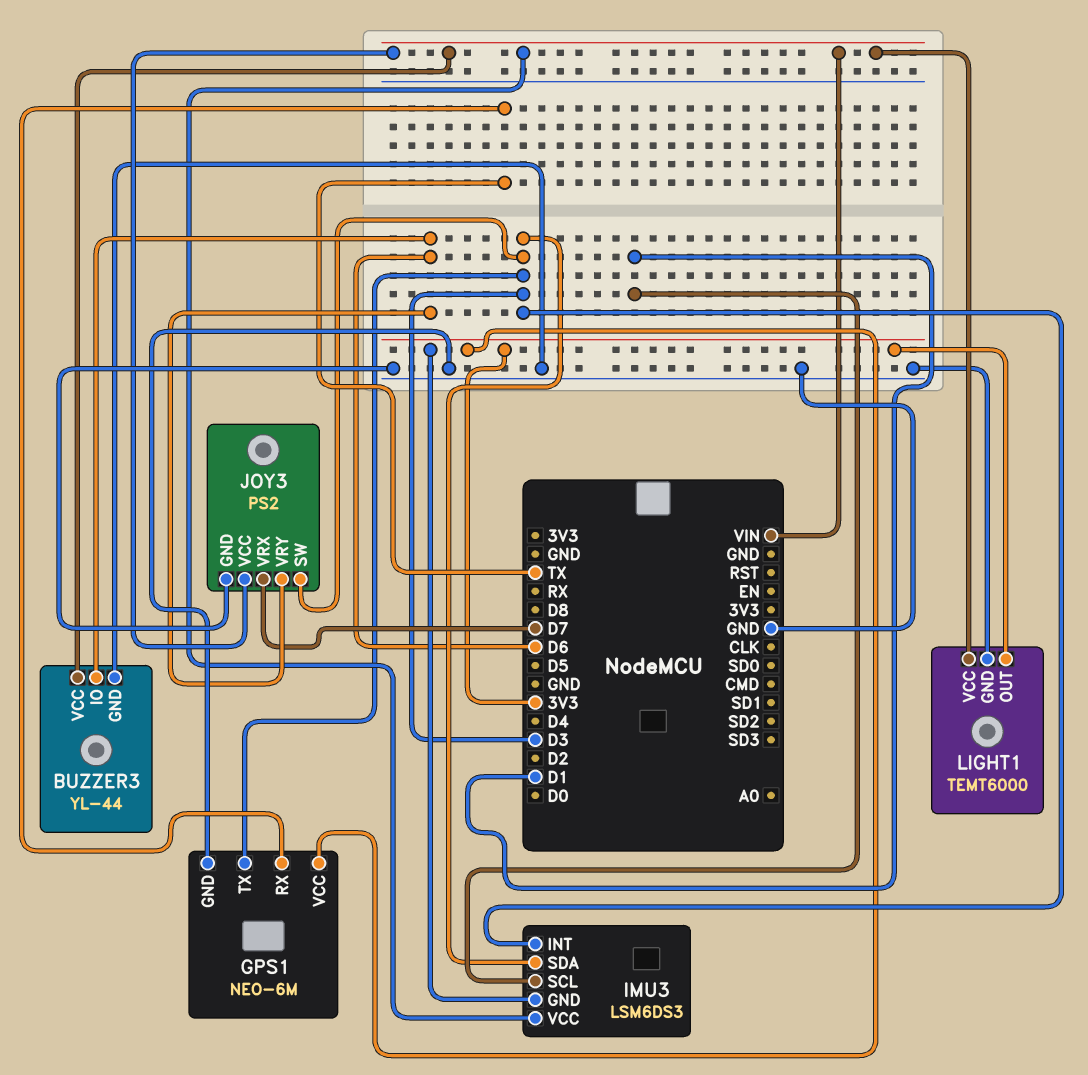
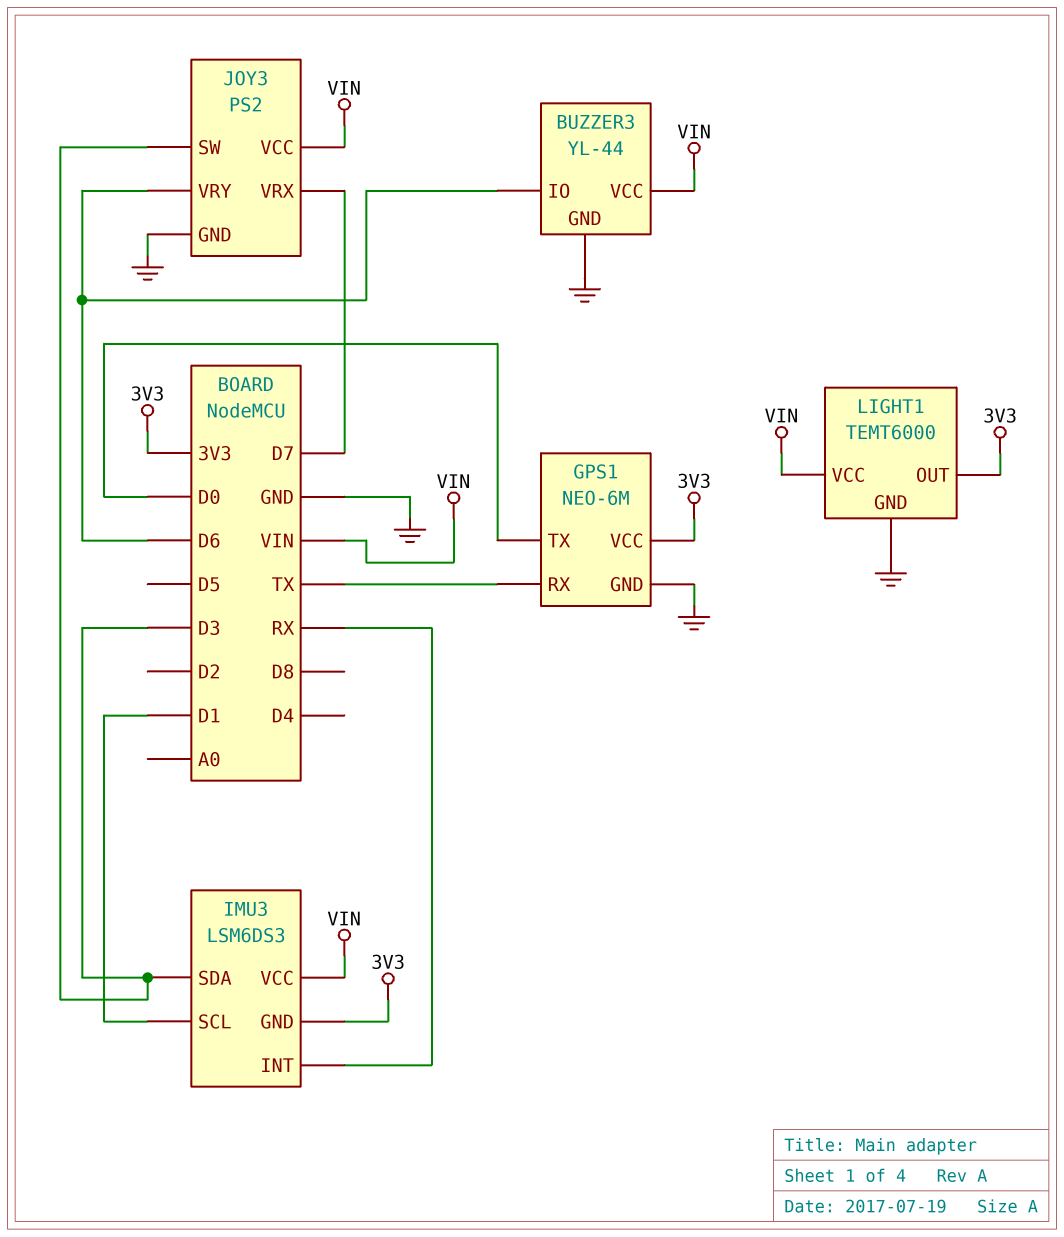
GPS1 pin TX: D3 -> D0
IMU3 pin INT: D3 -> RX

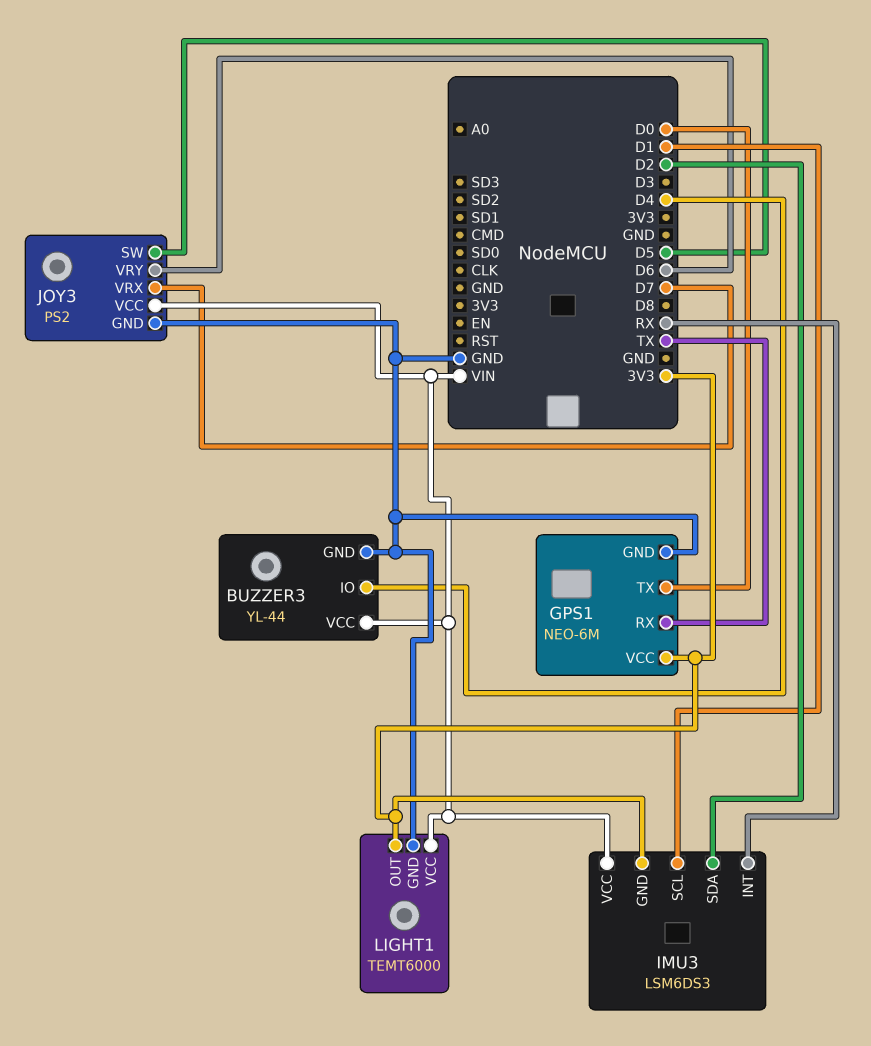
BUZZER3 pin IO: D6 -> D4
IMU3 pin SDA: D3 -> D2
JOY3 pin SW: D3 -> D5

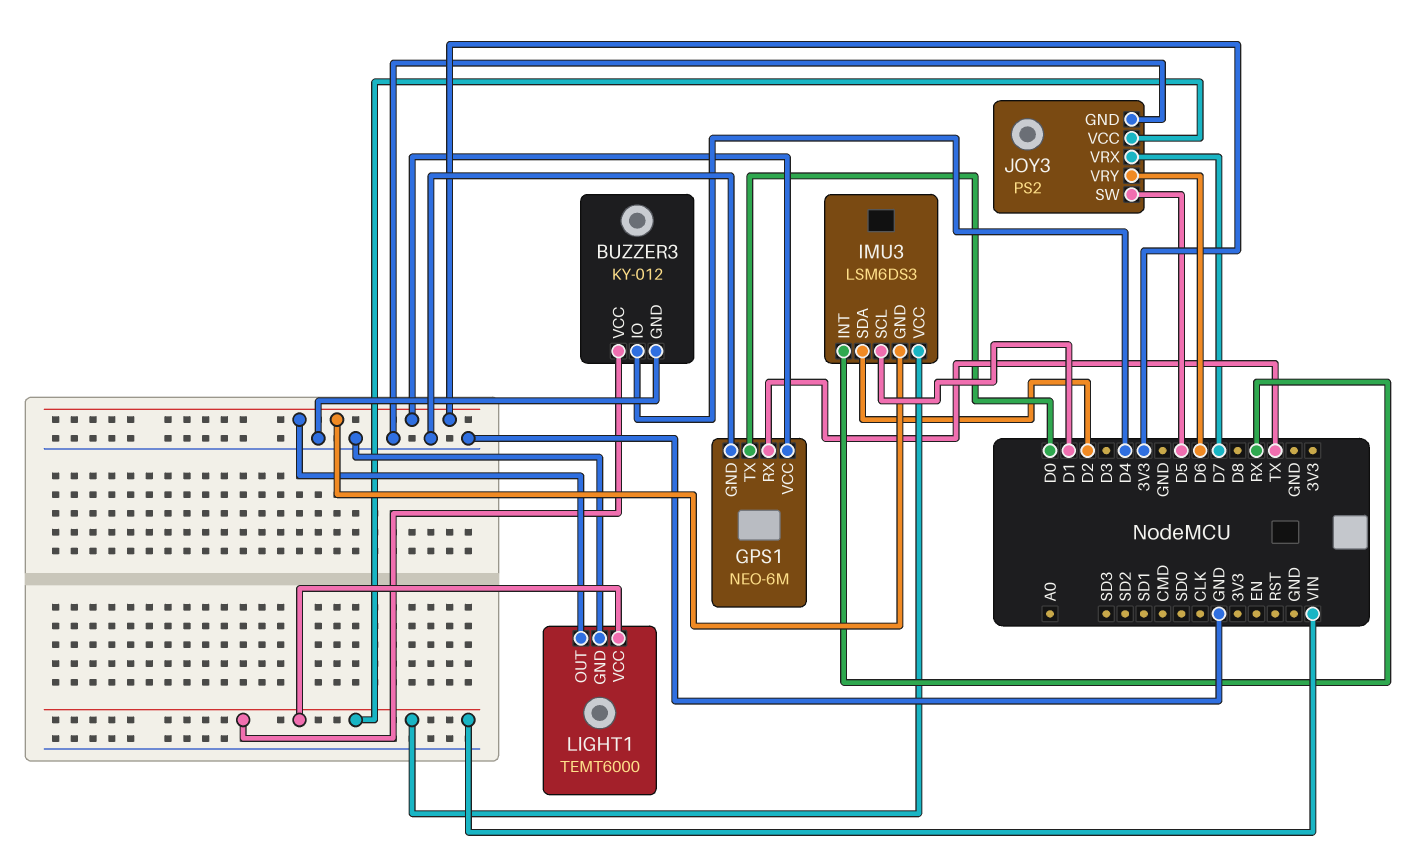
BUZZER3: YL-44 -> KY-012

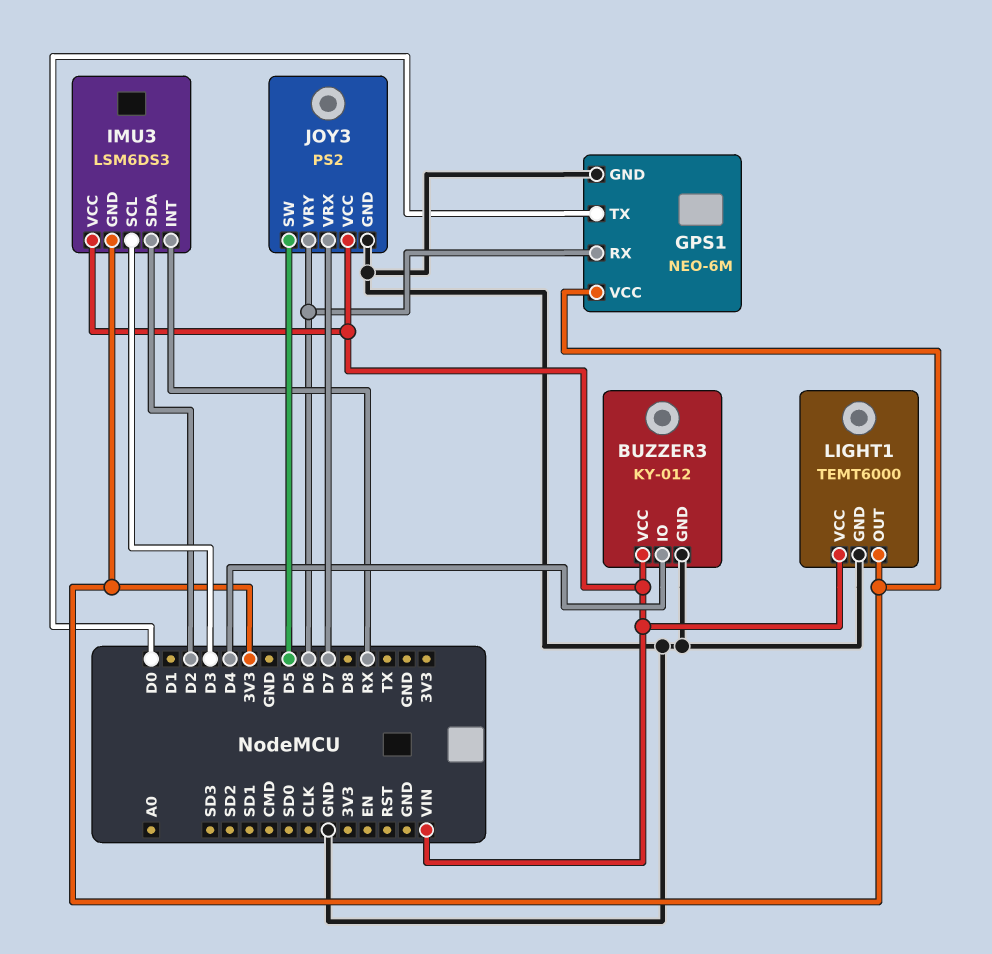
GPS1 pin RX: TX -> D6
IMU3 pin SCL: D1 -> D3

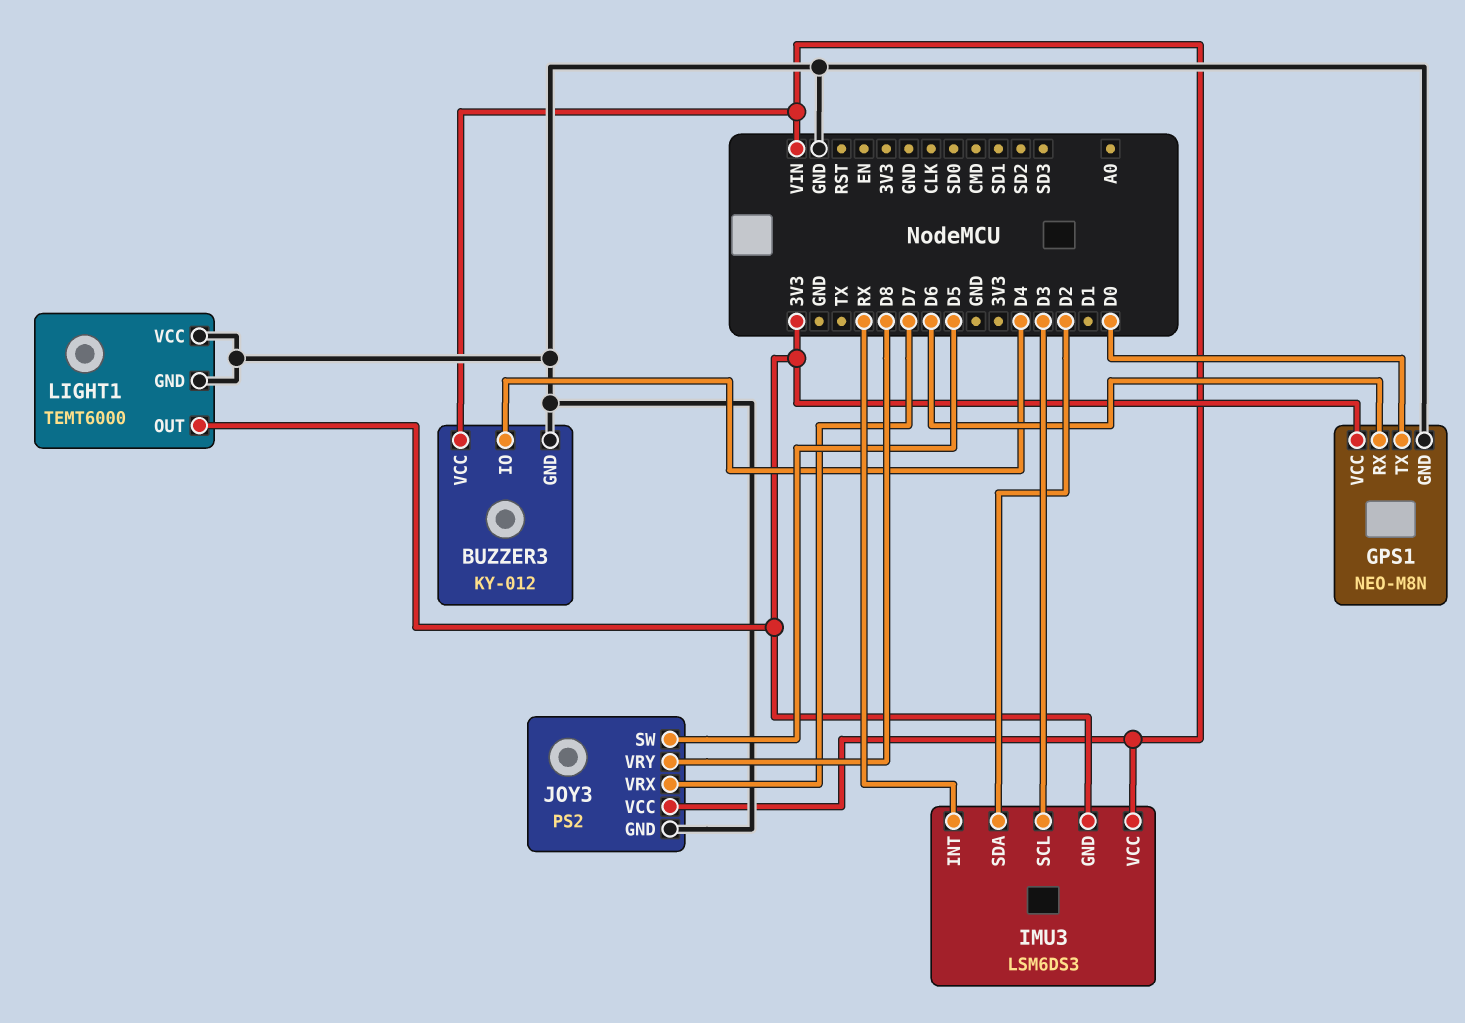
GPS1: NEO-6M -> NEO-M8N
JOY3 pin VRY: D6 -> D8
LIGHT1 pin VCC: VIN -> GND

